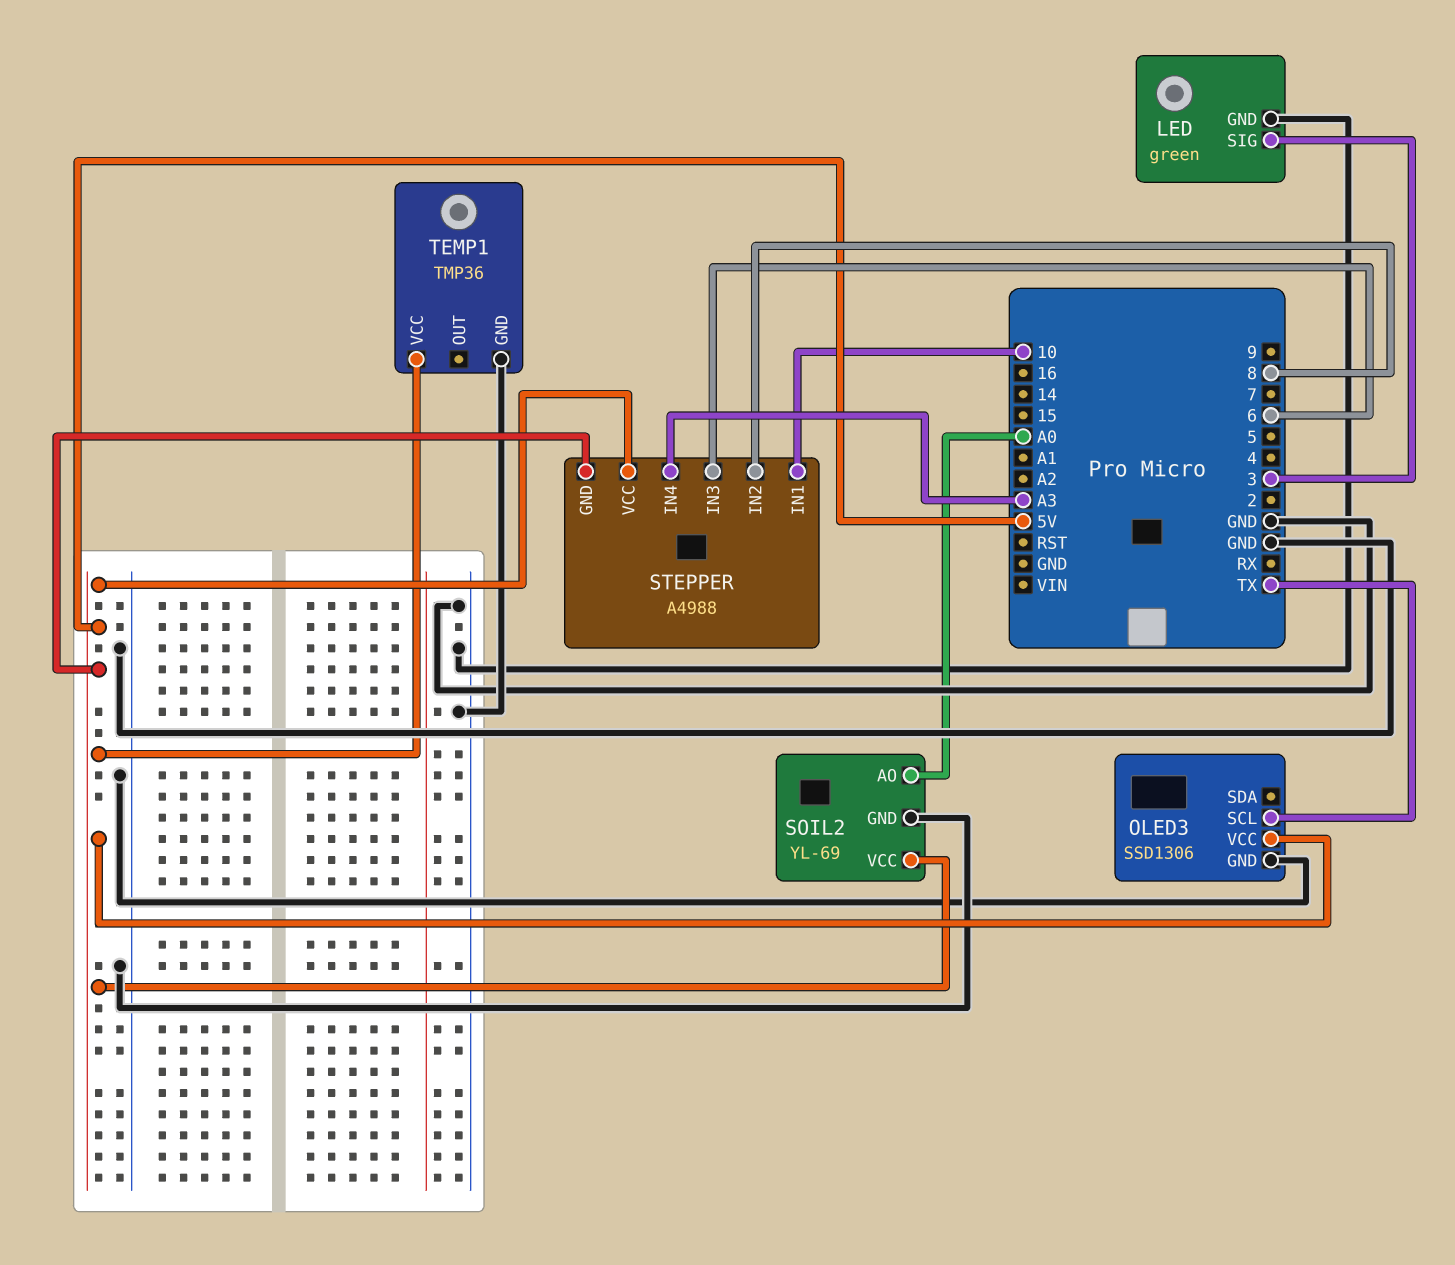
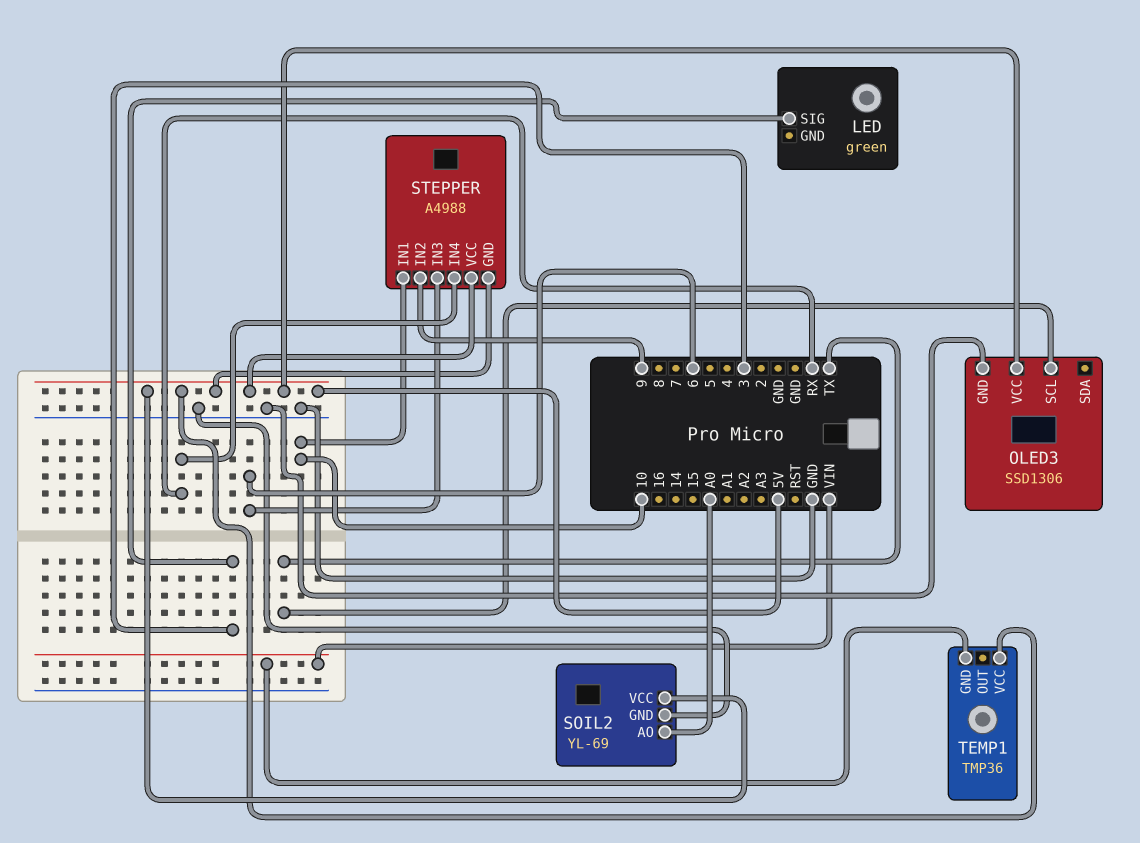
LED pin GND: GND -> none
STEPPER pin IN2: 8 -> 9
STEPPER pin IN4: A3 -> RX
TEMP1 pin GND: GND -> VIN

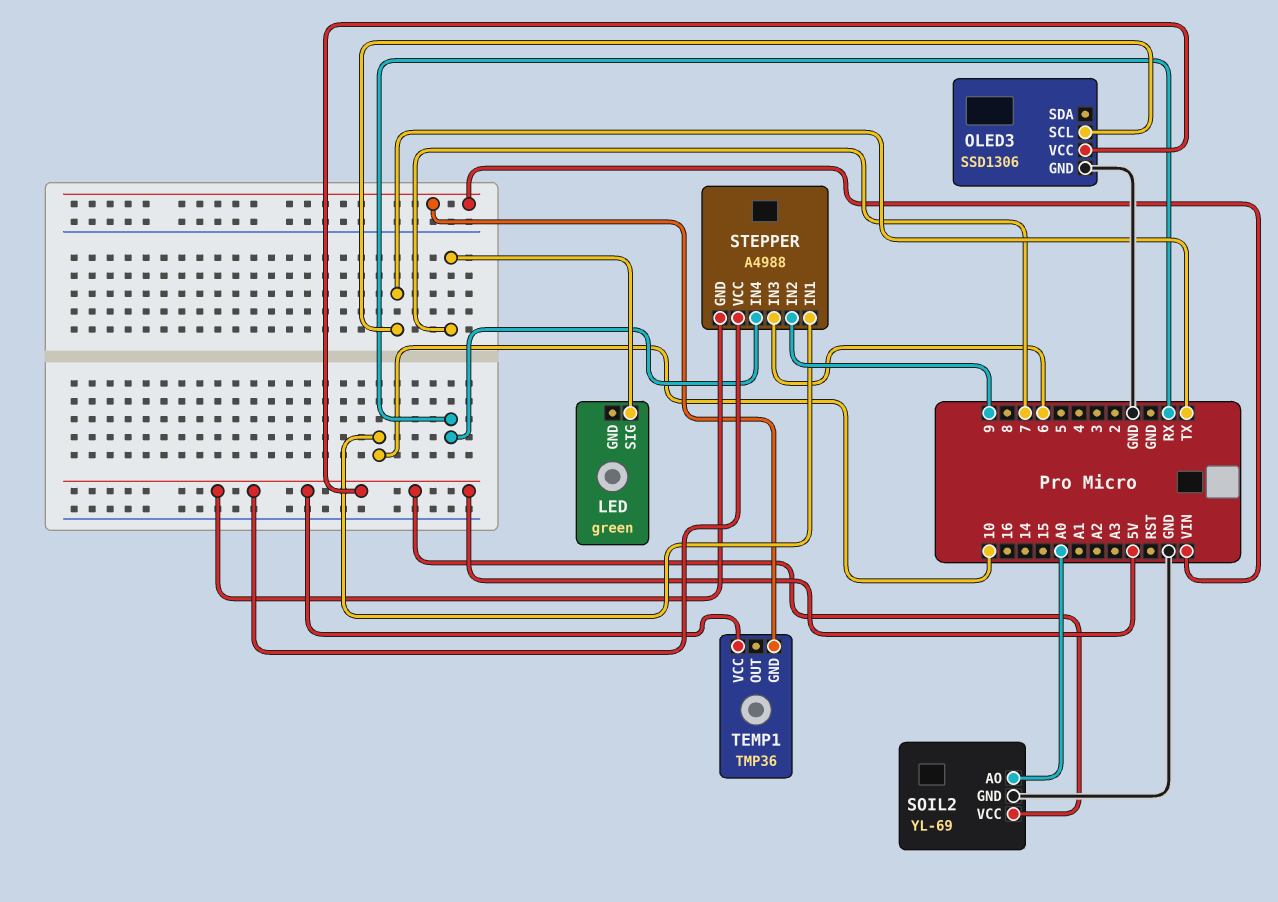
LED pin SIG: 3 -> 7

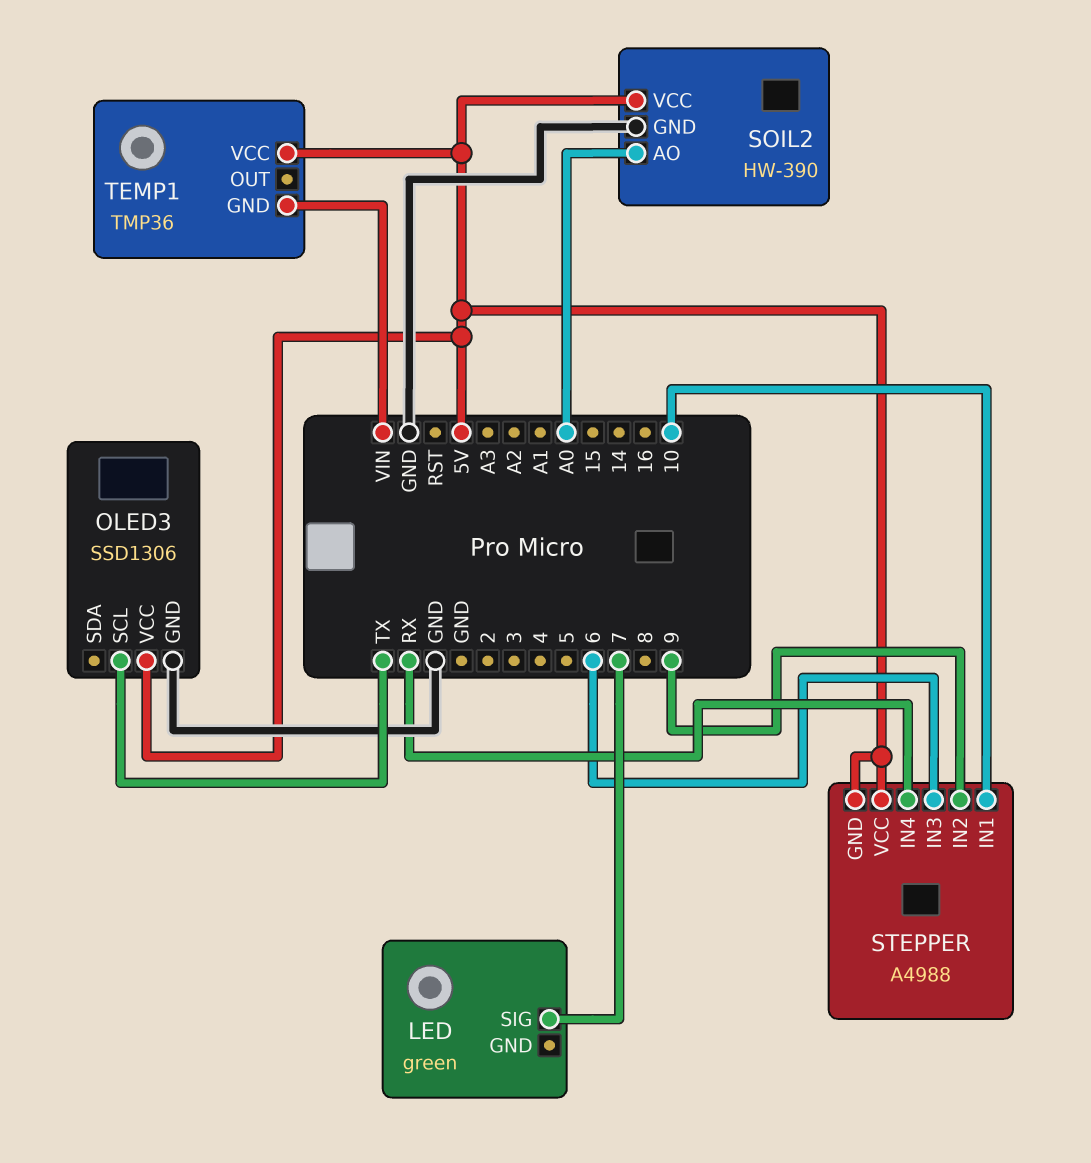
SOIL2: YL-69 -> HW-390

